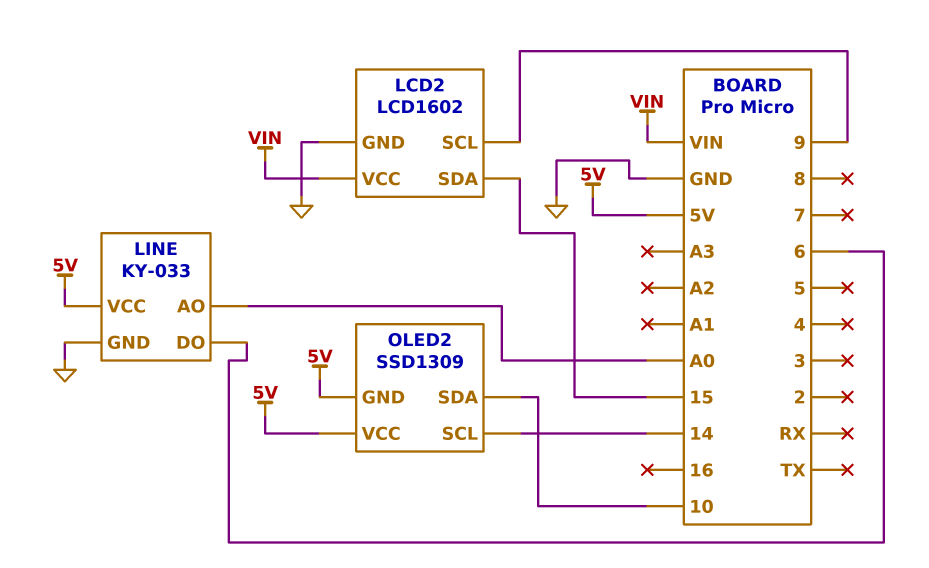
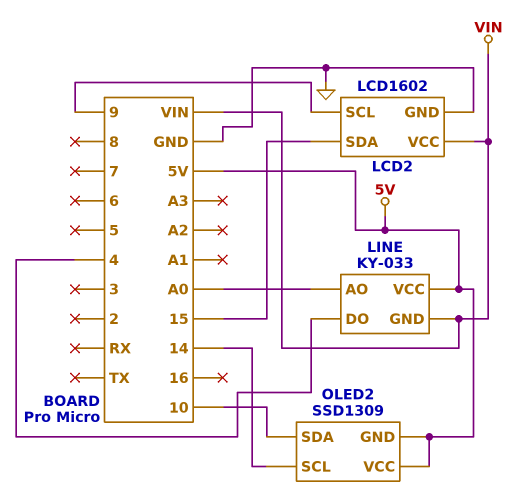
LINE pin DO: 6 -> 4
LINE pin GND: GND -> VIN

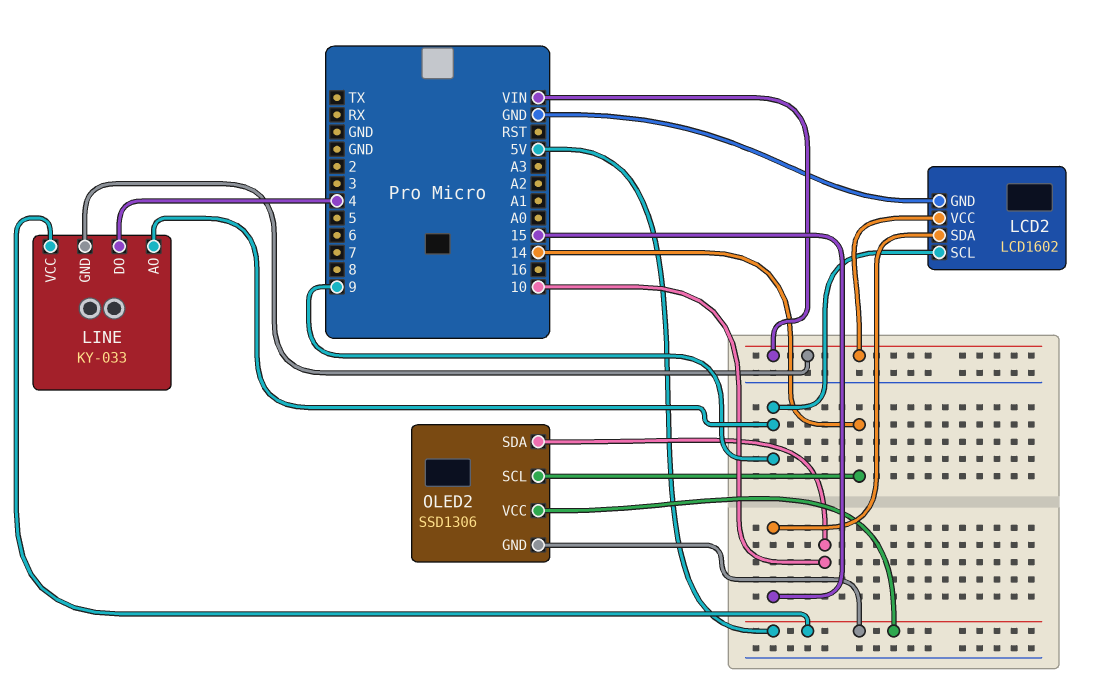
LINE pin AO: A0 -> 9
OLED2: SSD1309 -> SSD1306

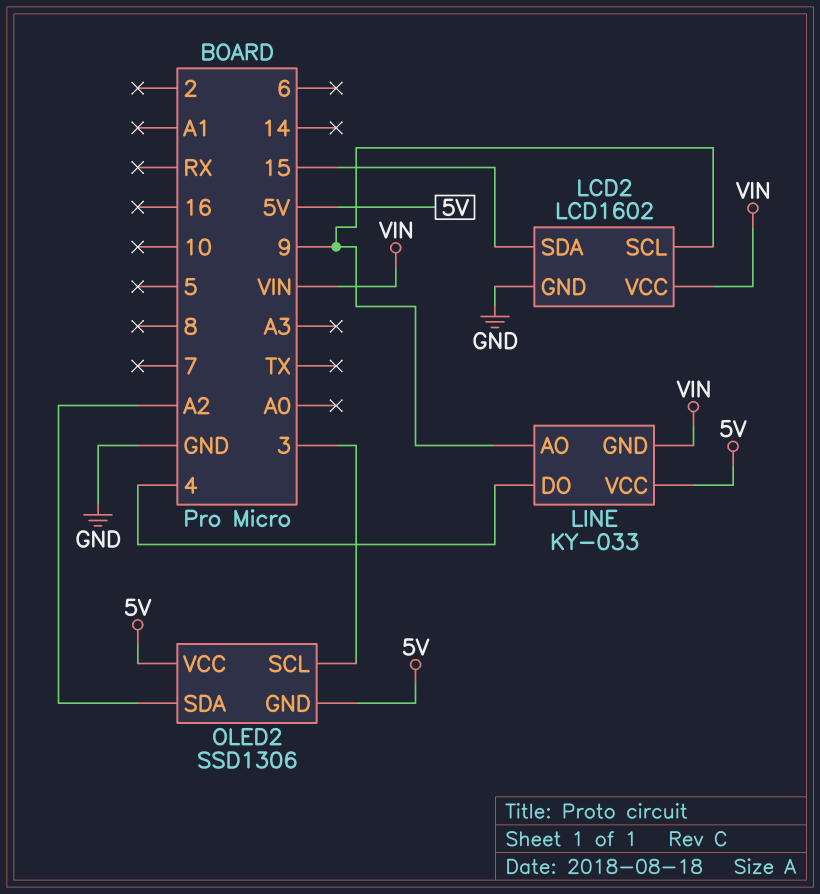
OLED2 pin SCL: 14 -> 3
OLED2 pin SDA: 10 -> A2

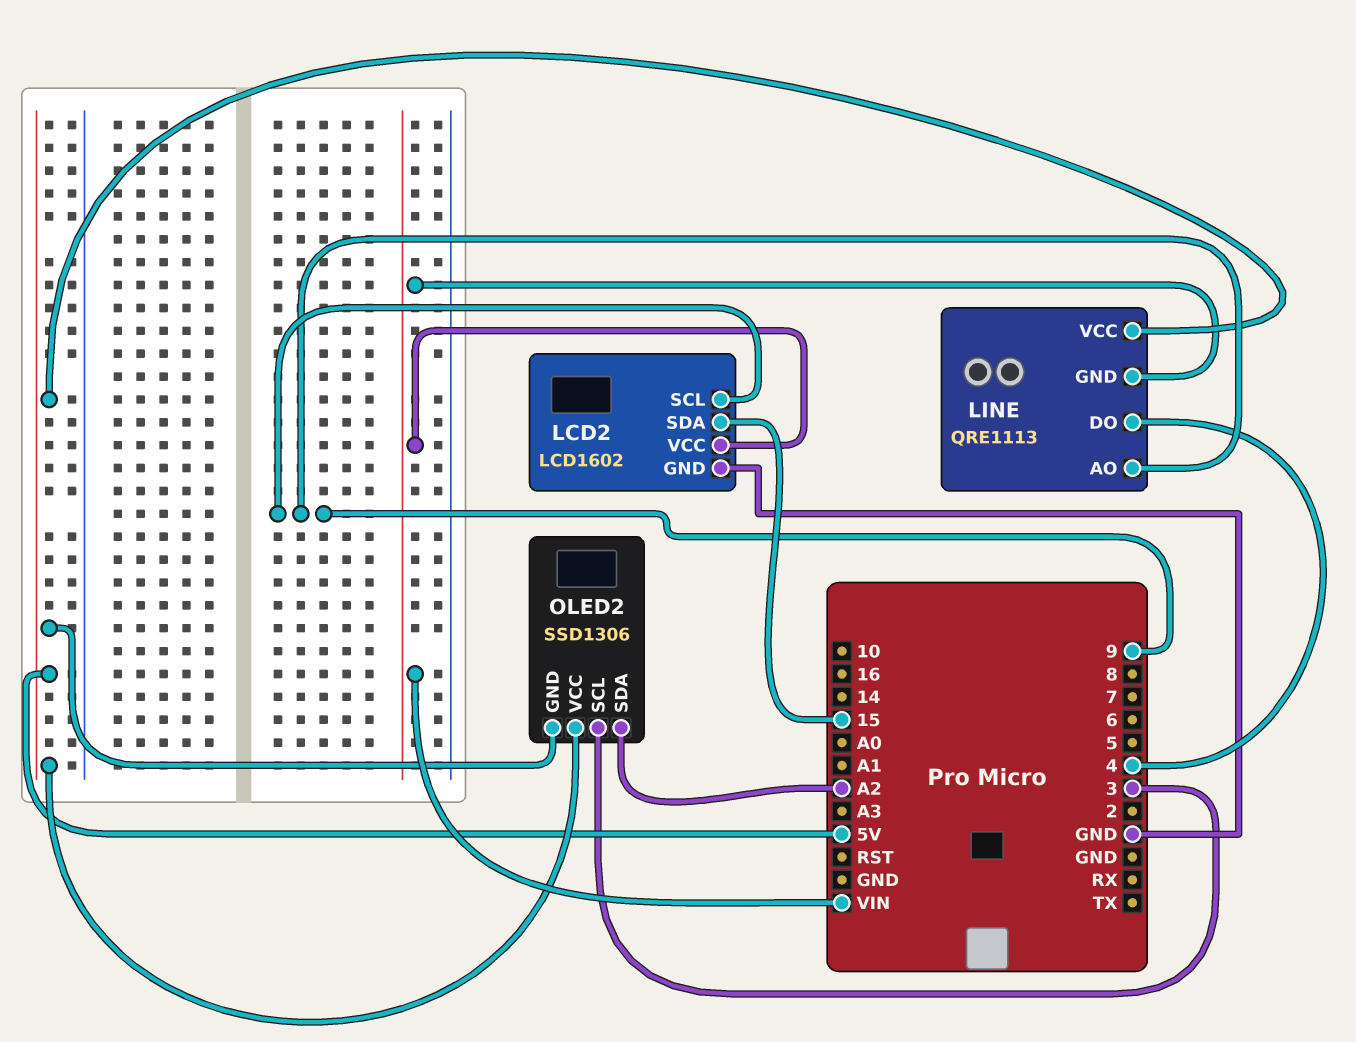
LINE: KY-033 -> QRE1113

